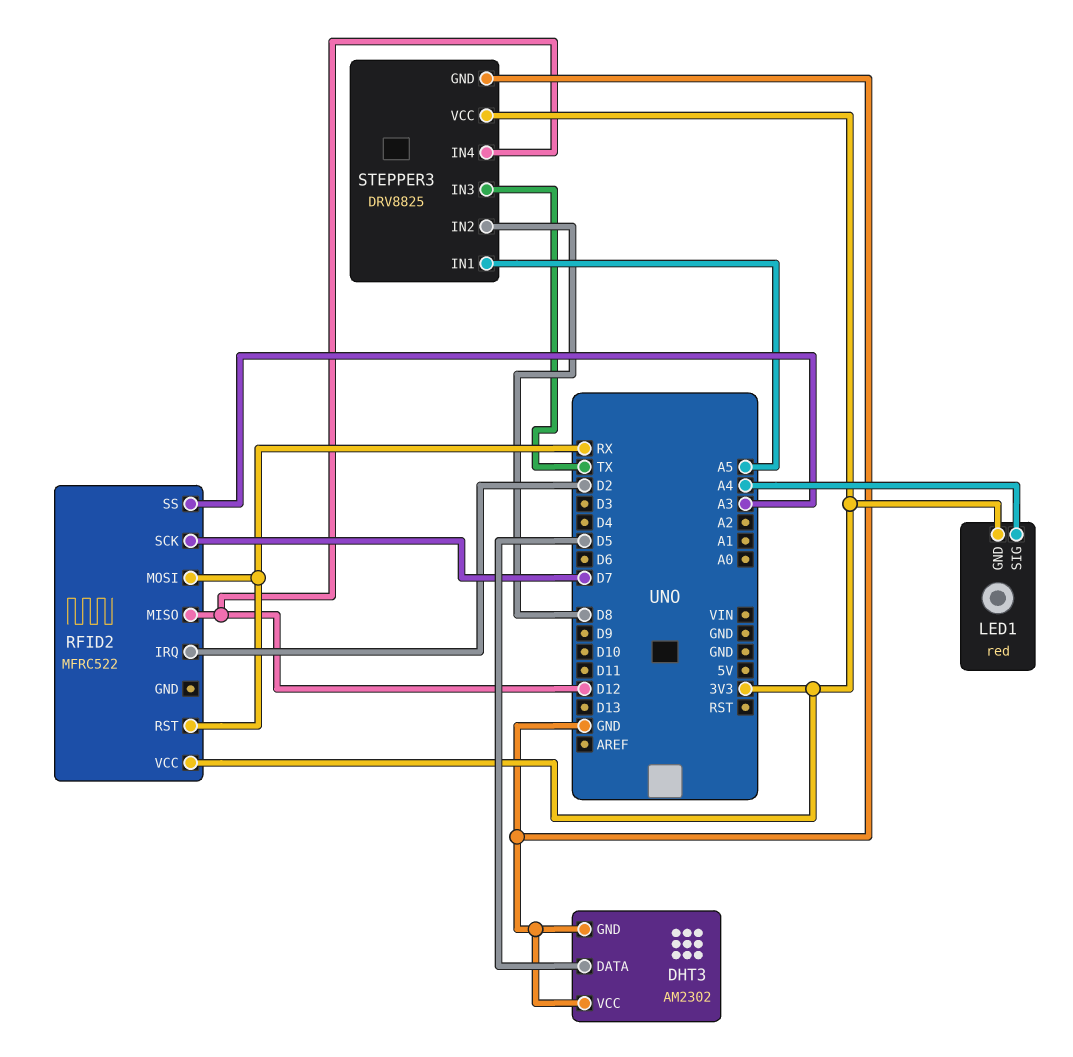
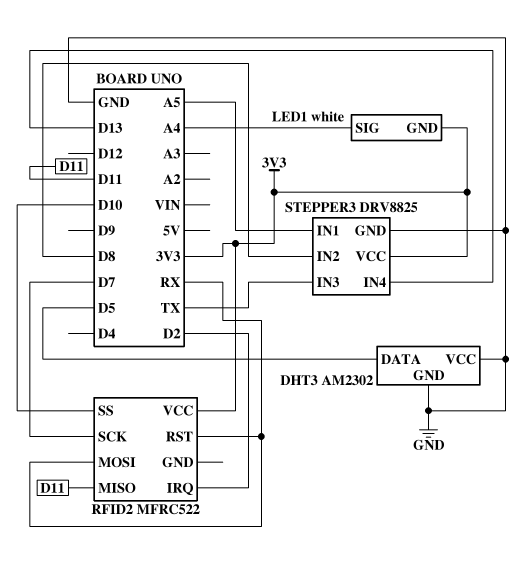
LED1: red -> white
RFID2 pin MISO: D12 -> D11
RFID2 pin SS: A3 -> D10
STEPPER3 pin IN4: D12 -> D13

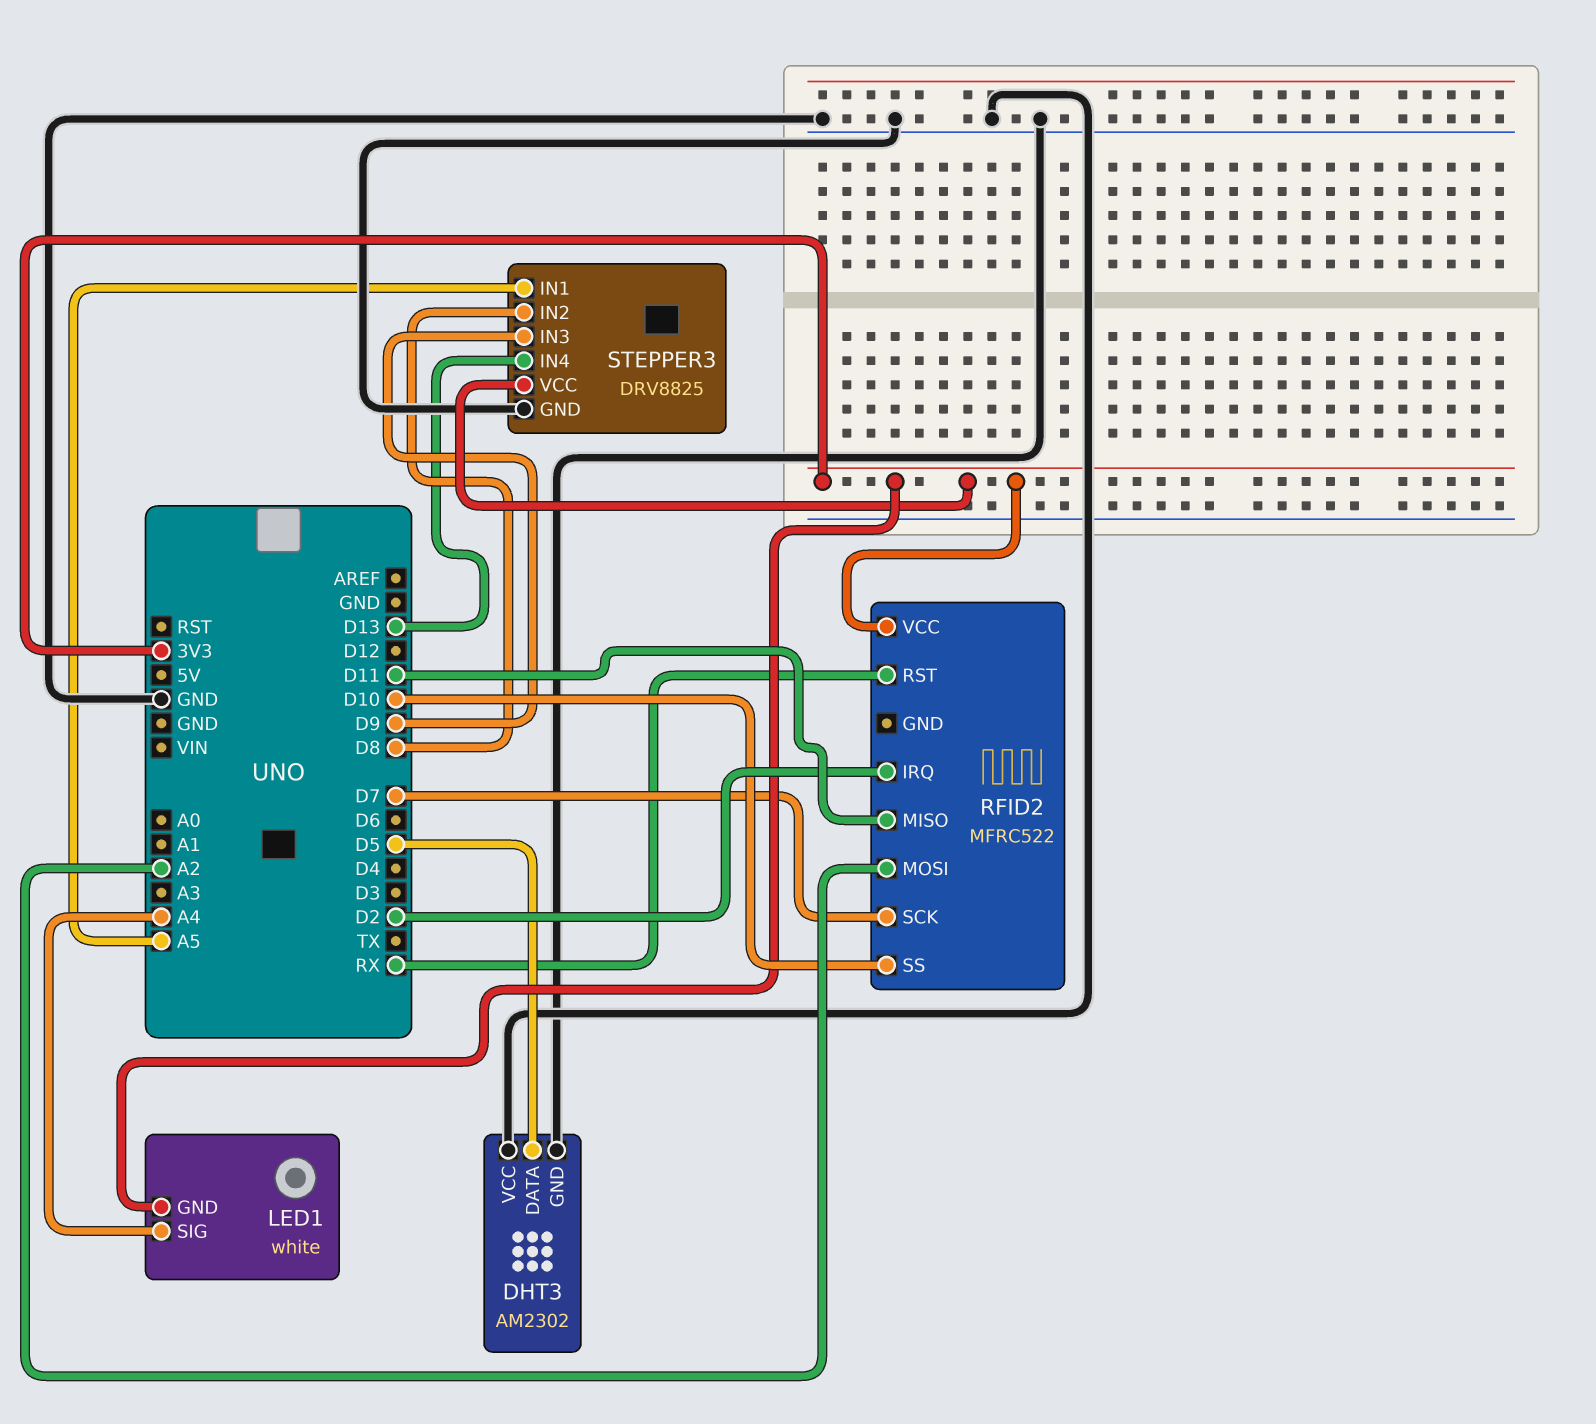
RFID2 pin MOSI: RX -> A2
STEPPER3 pin IN3: TX -> D9

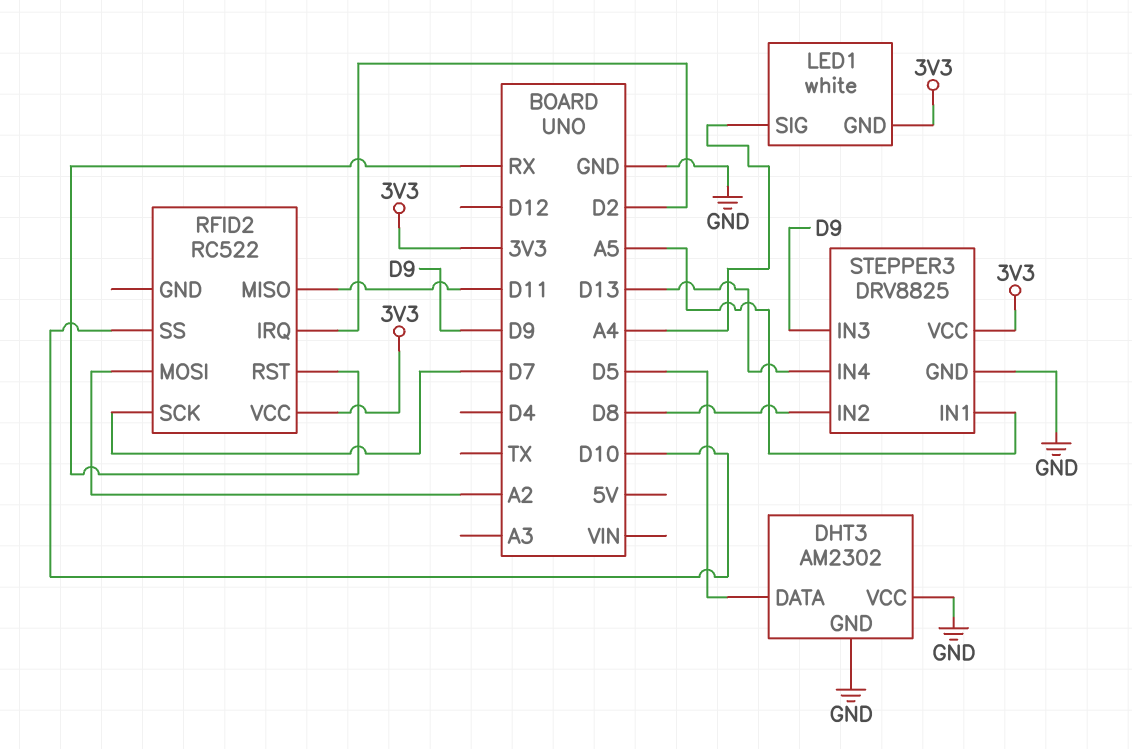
RFID2: MFRC522 -> RC522

